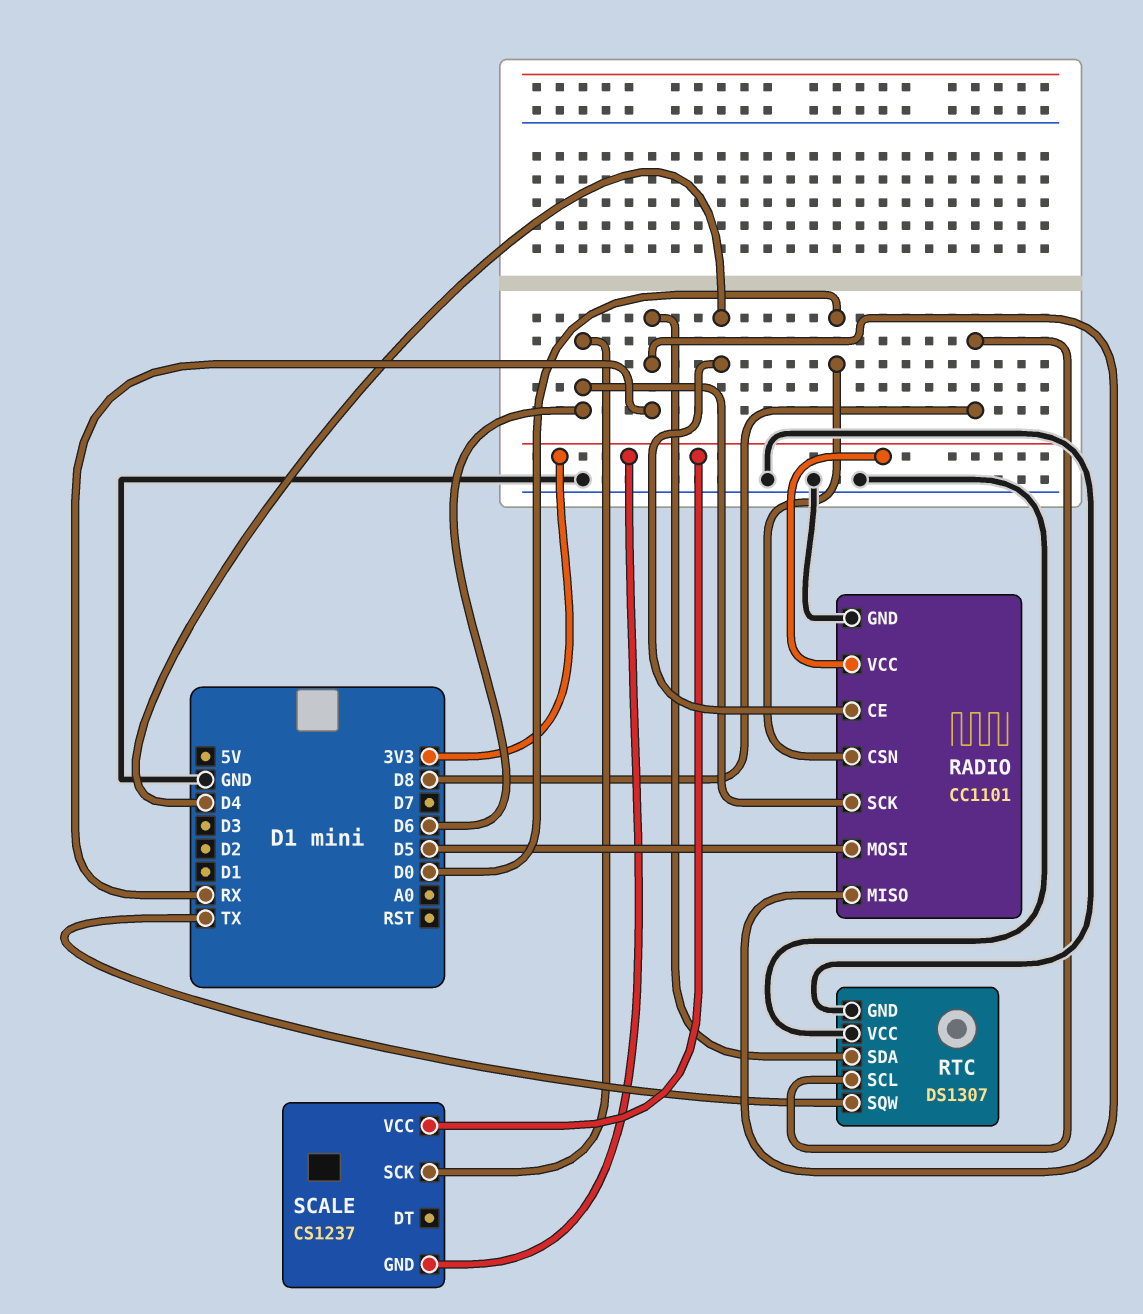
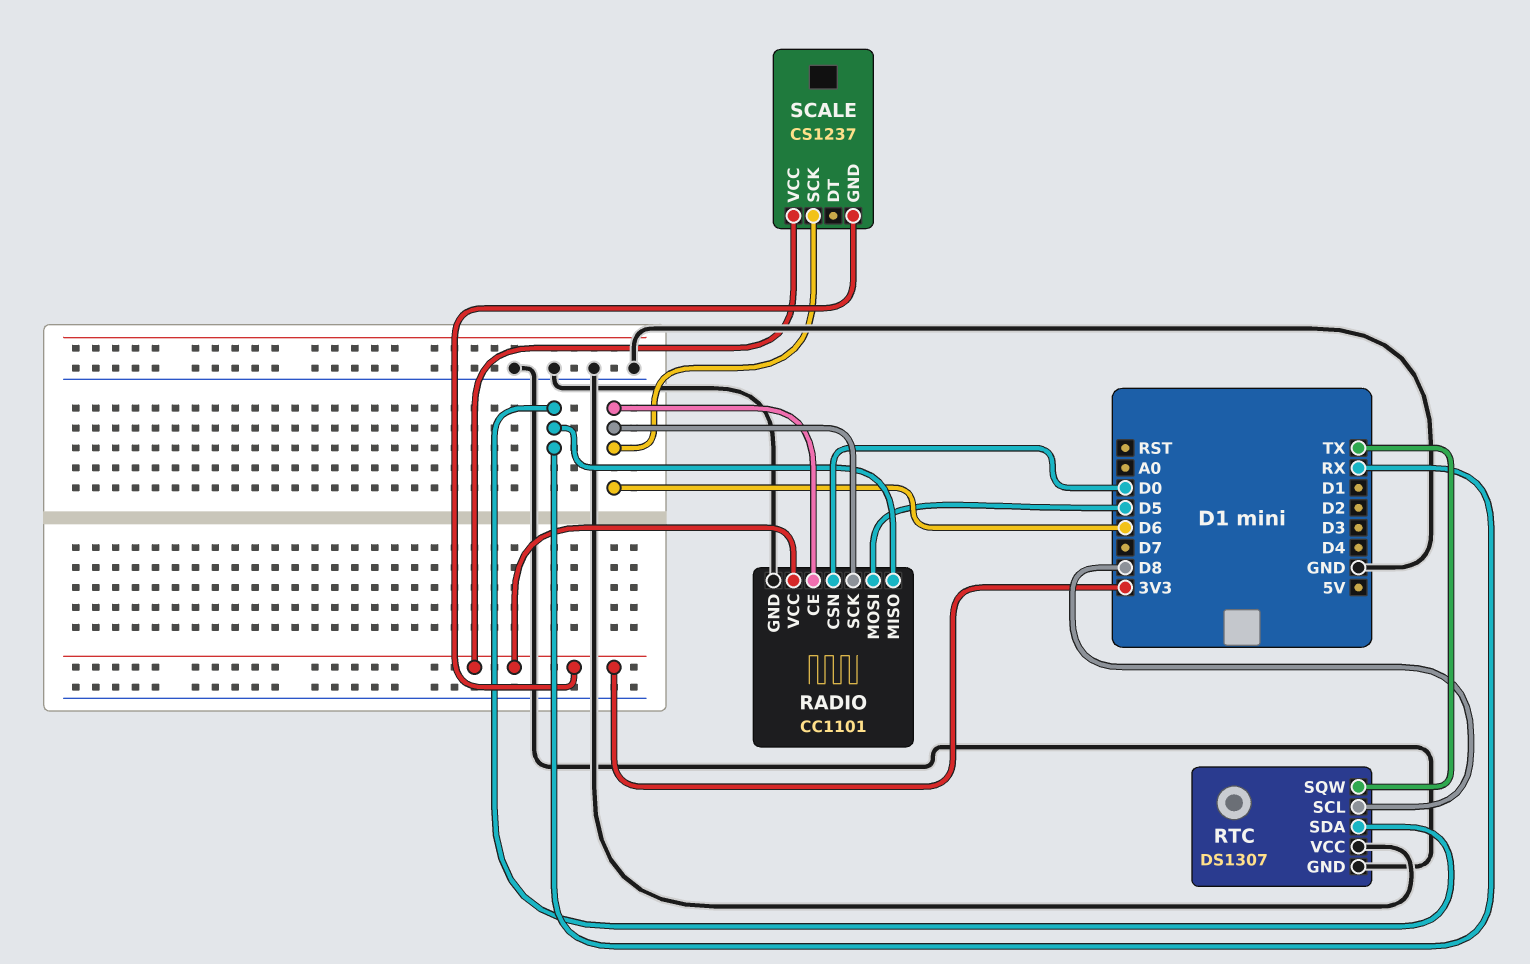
RADIO pin CE: D4 -> D6

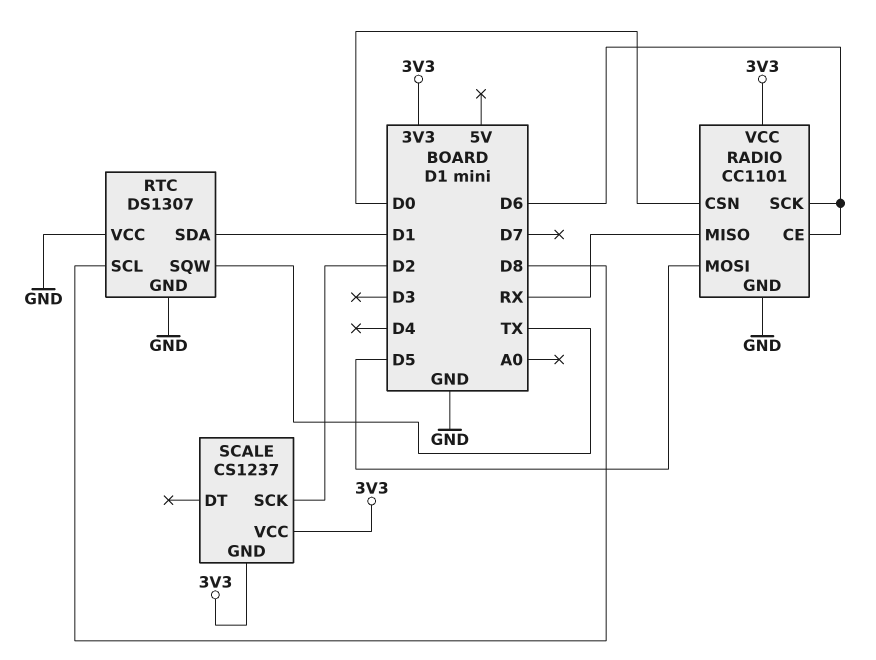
RTC pin SDA: RX -> D1
SCALE pin SCK: D6 -> D2

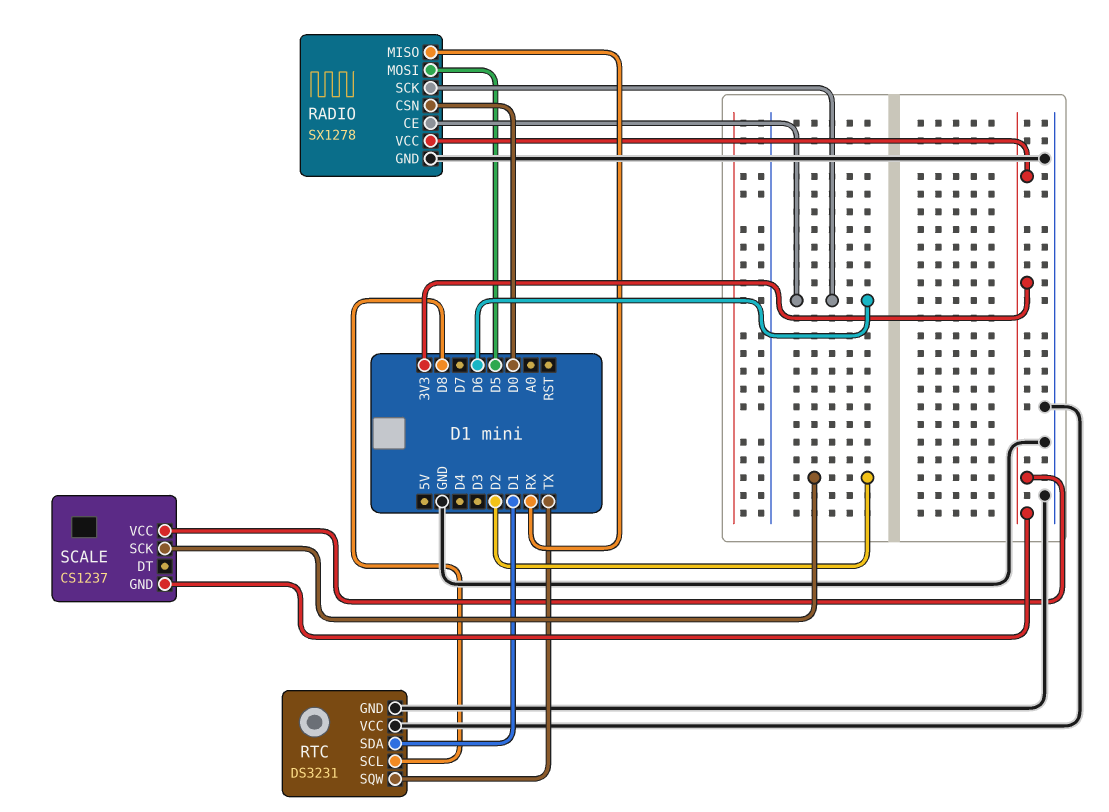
RADIO: CC1101 -> SX1278
RTC: DS1307 -> DS3231

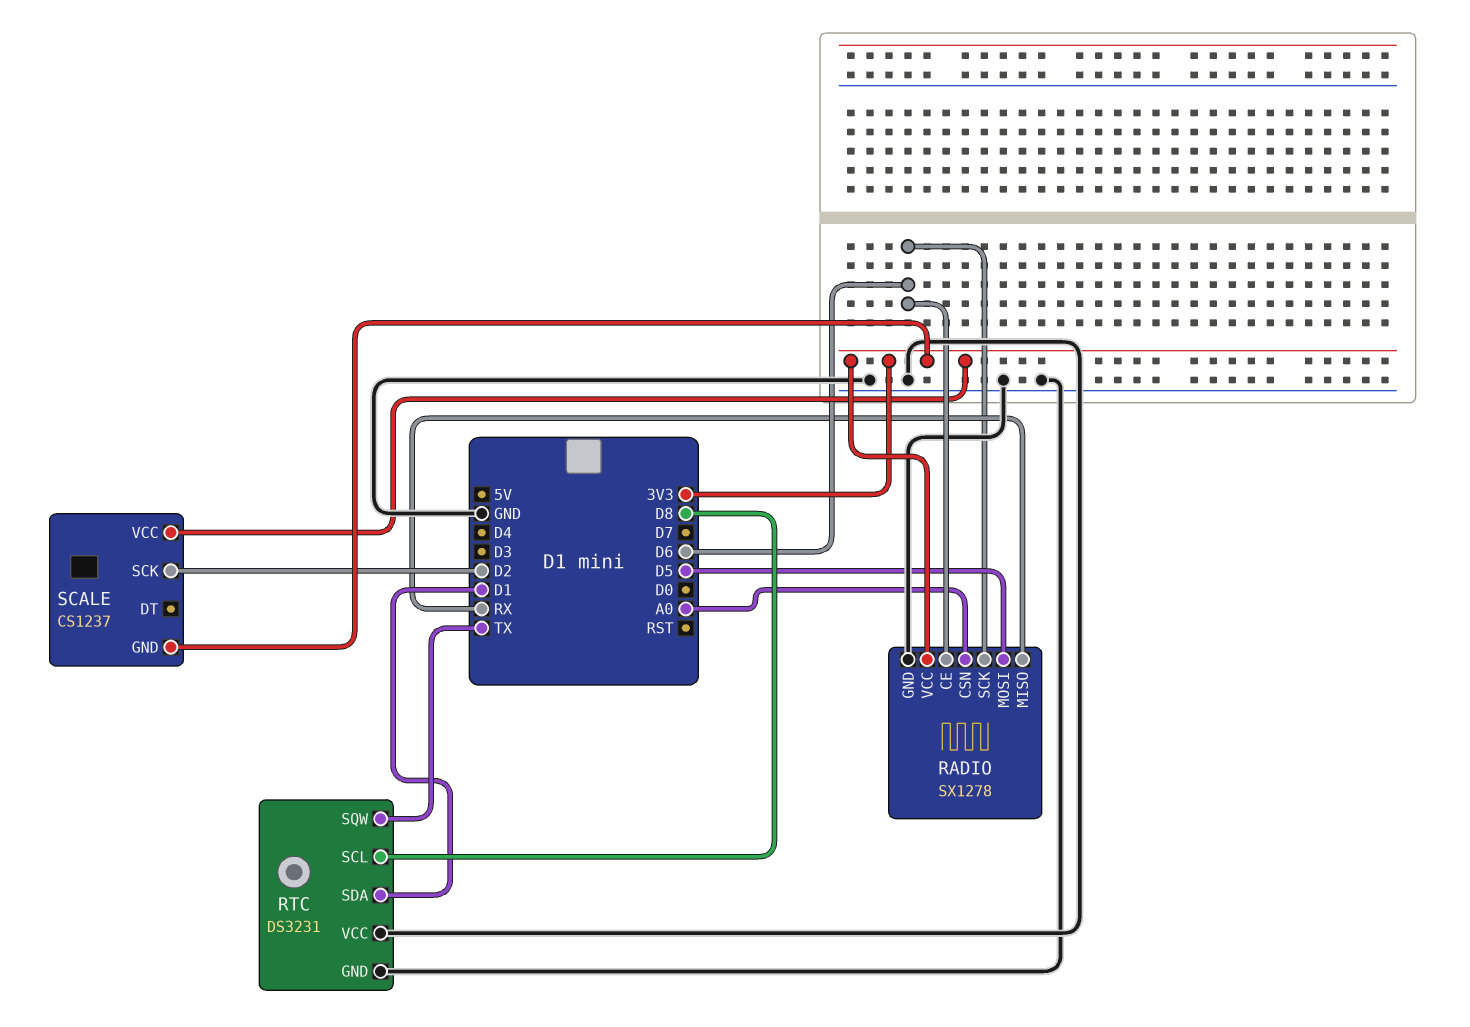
RADIO pin CSN: D0 -> A0

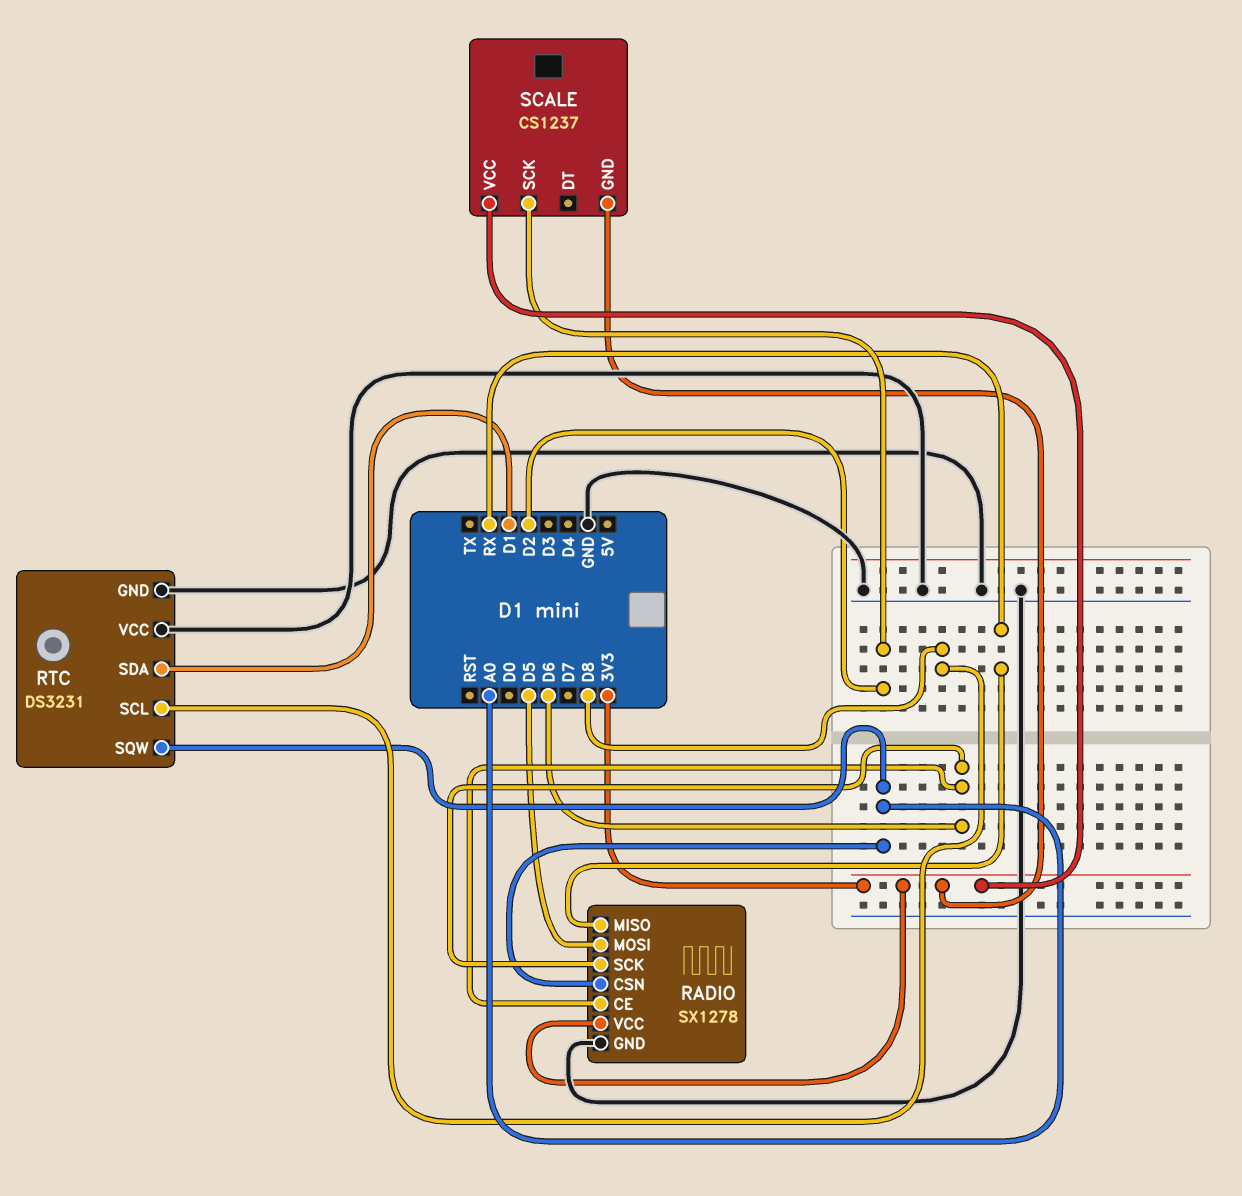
RTC pin SQW: TX -> A0

